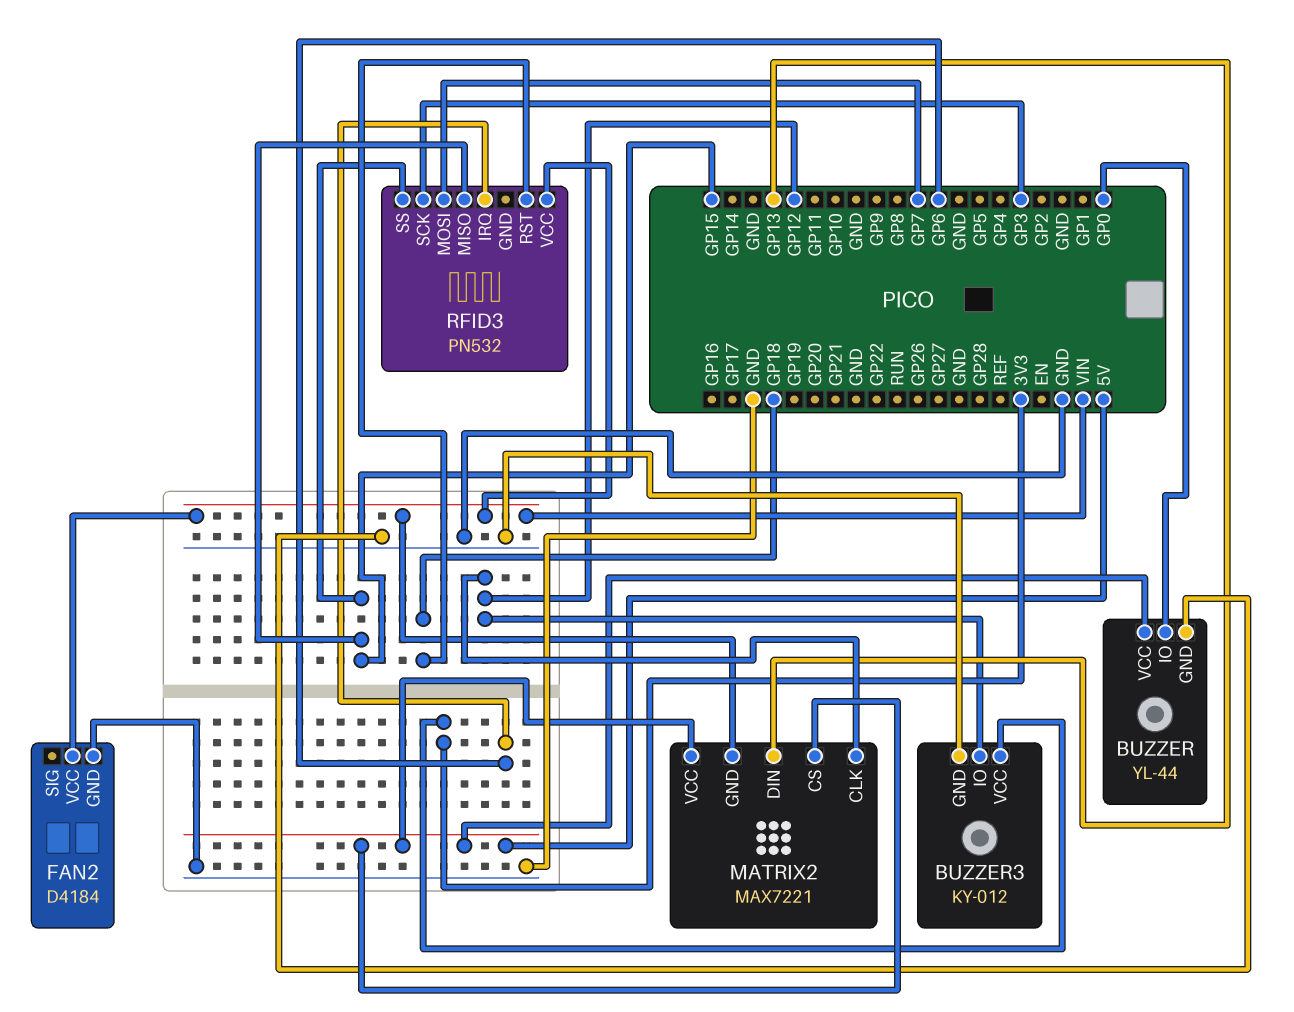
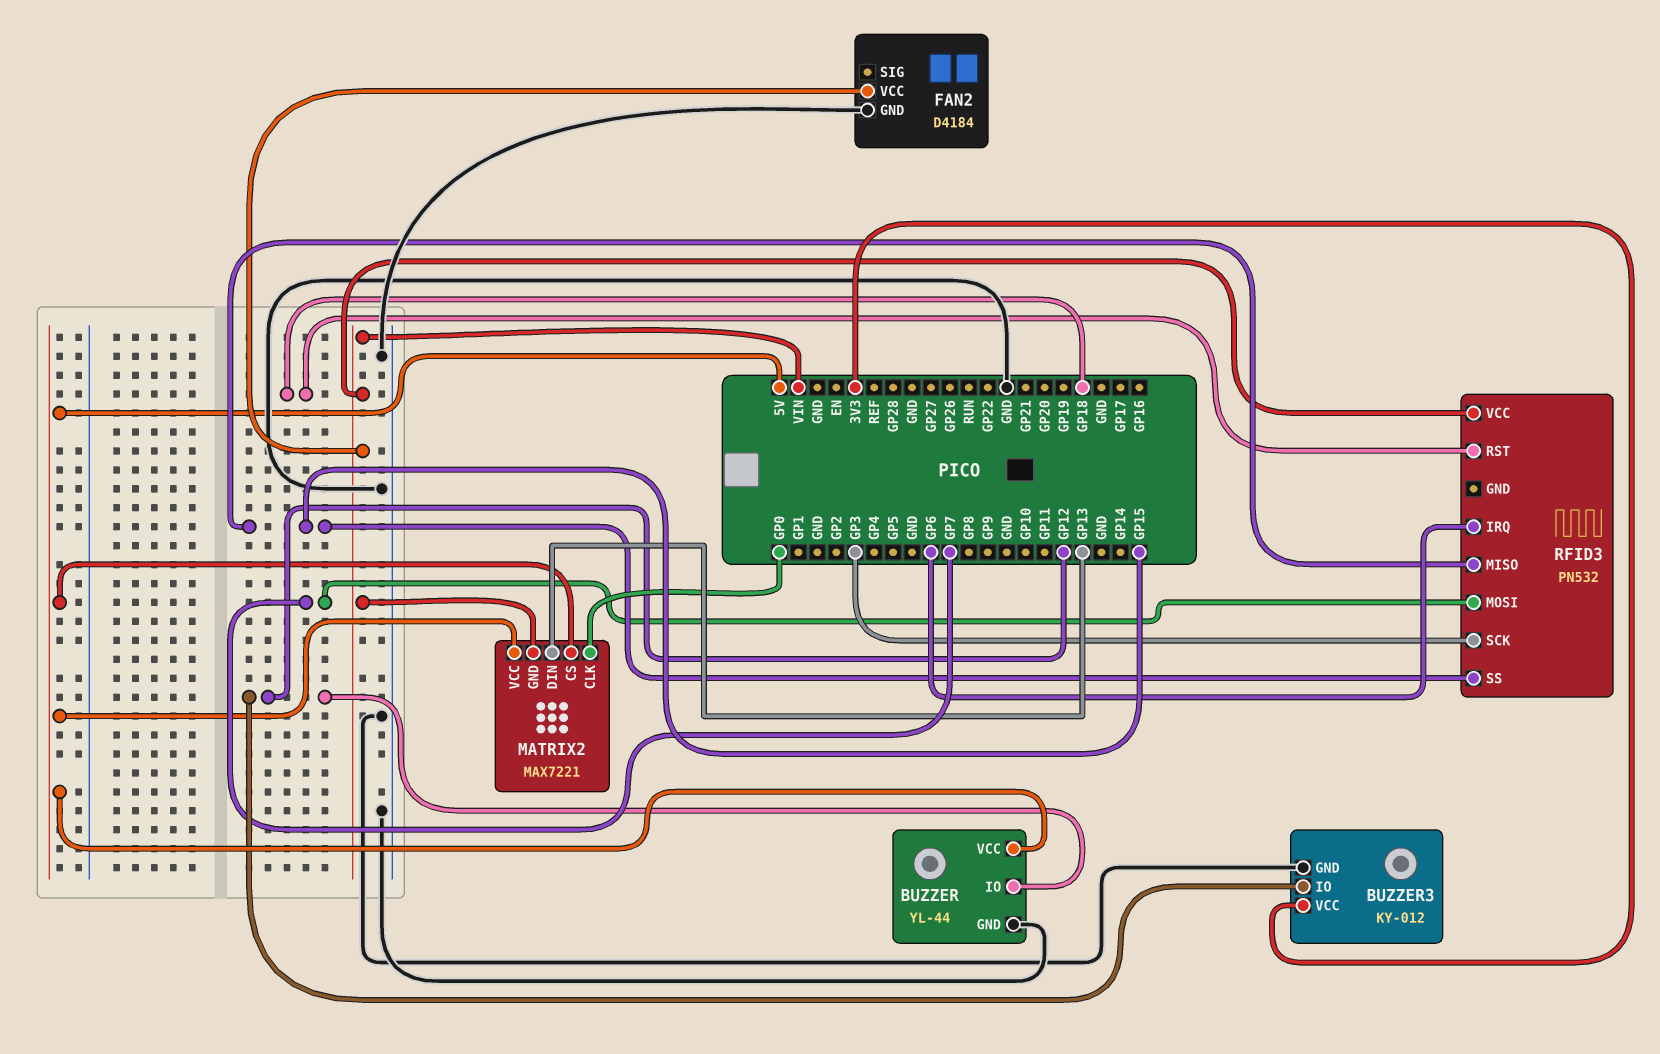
BUZZER pin IO: GP0 -> GP12
MATRIX2 pin CLK: GP12 -> GP0

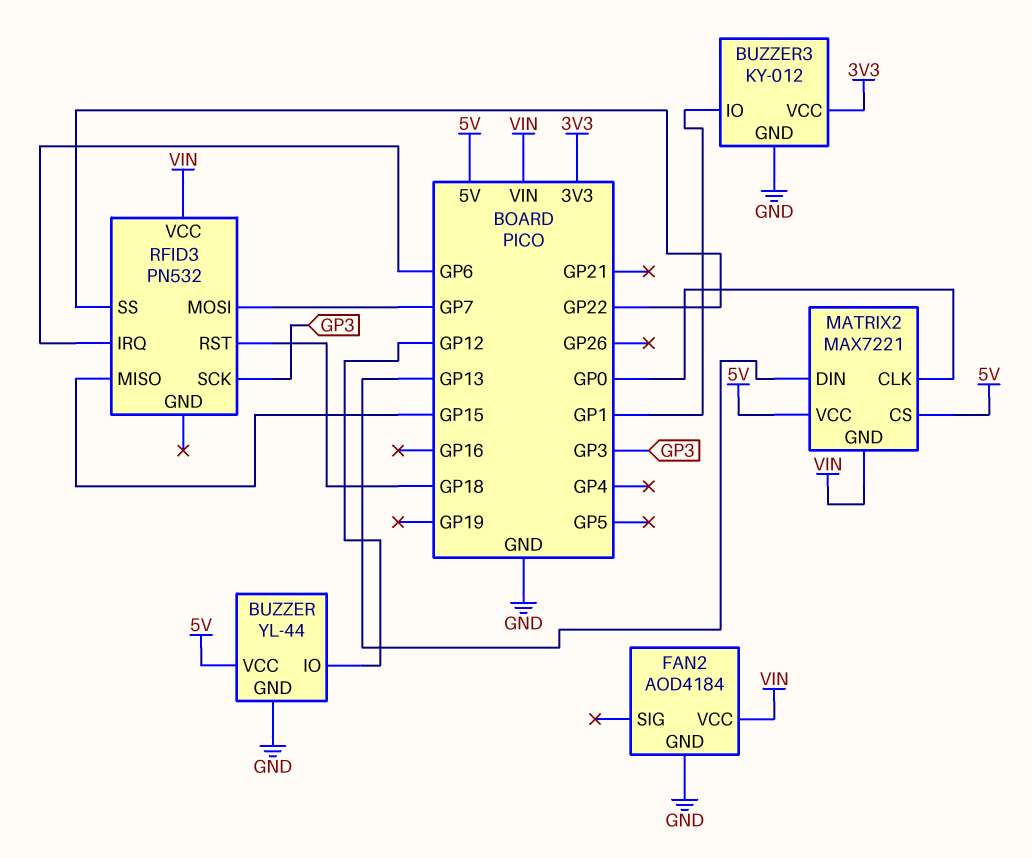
BUZZER3 pin IO: GP12 -> GP1
FAN2: D4184 -> AOD4184
RFID3 pin SS: GP15 -> GP22

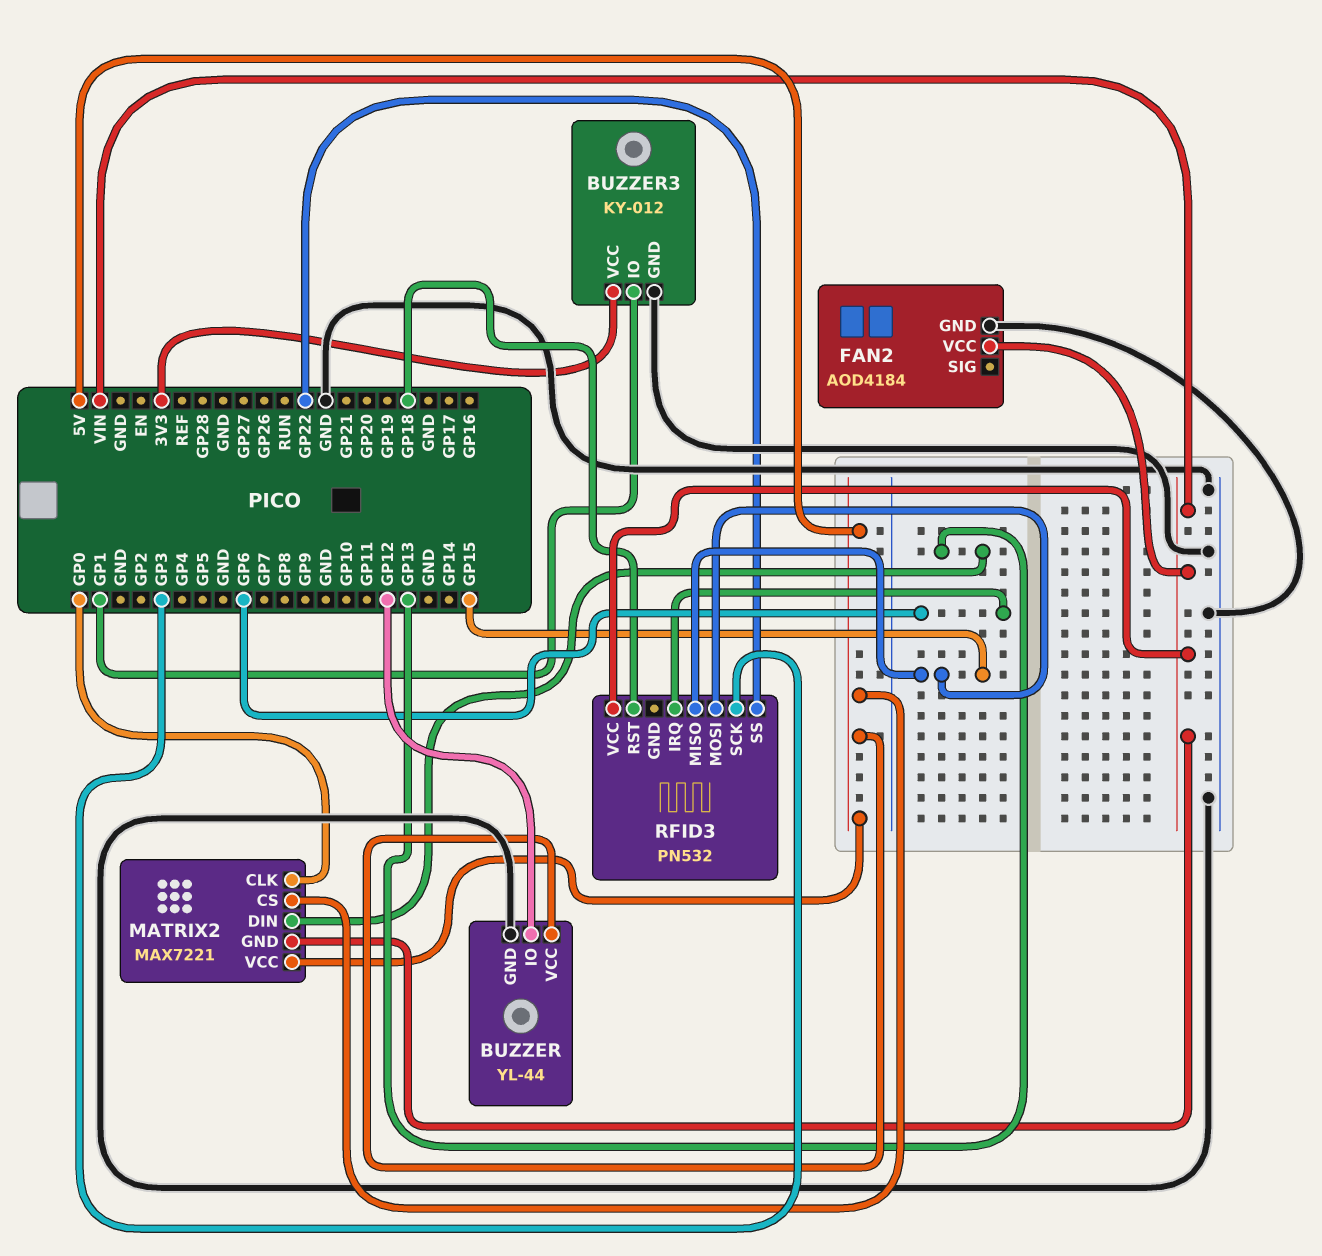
RFID3 pin MOSI: GP7 -> GP15

